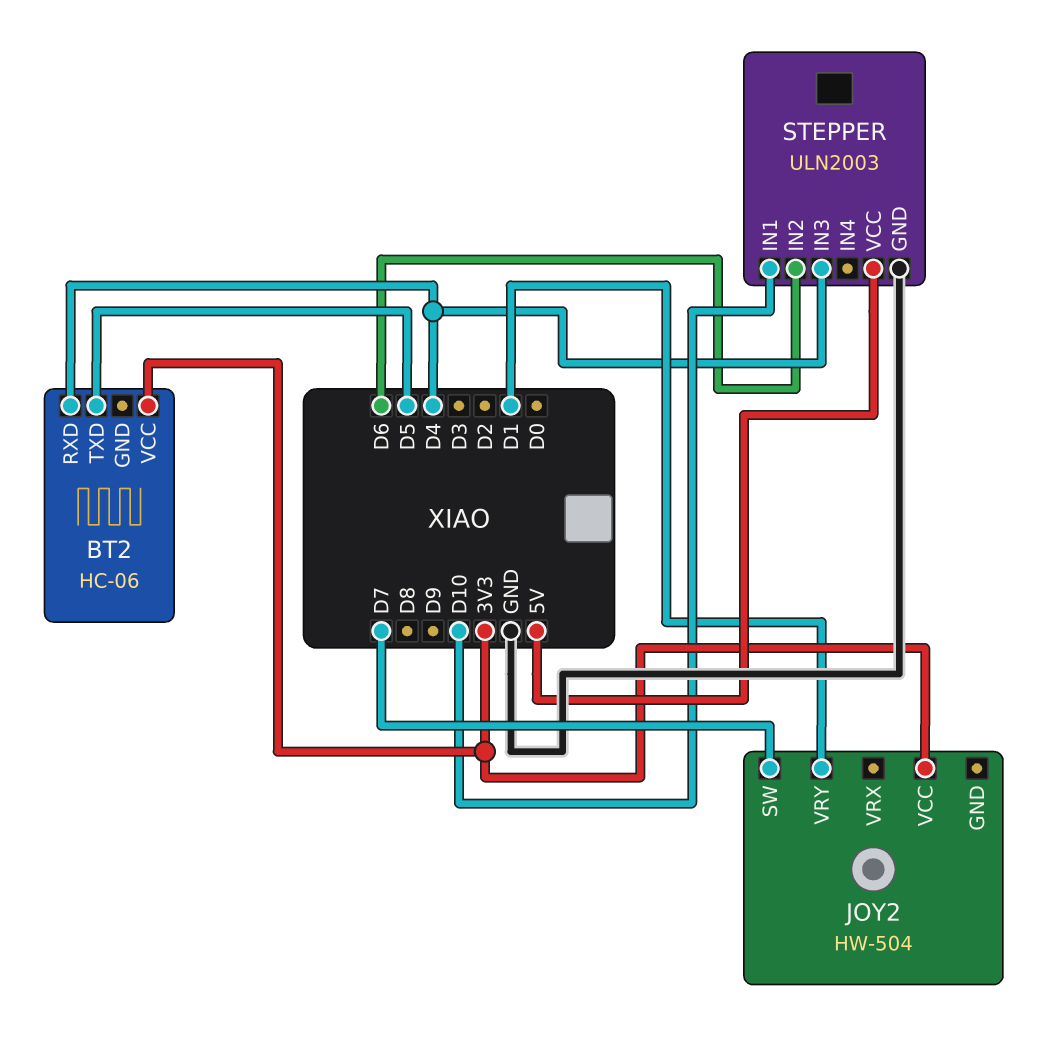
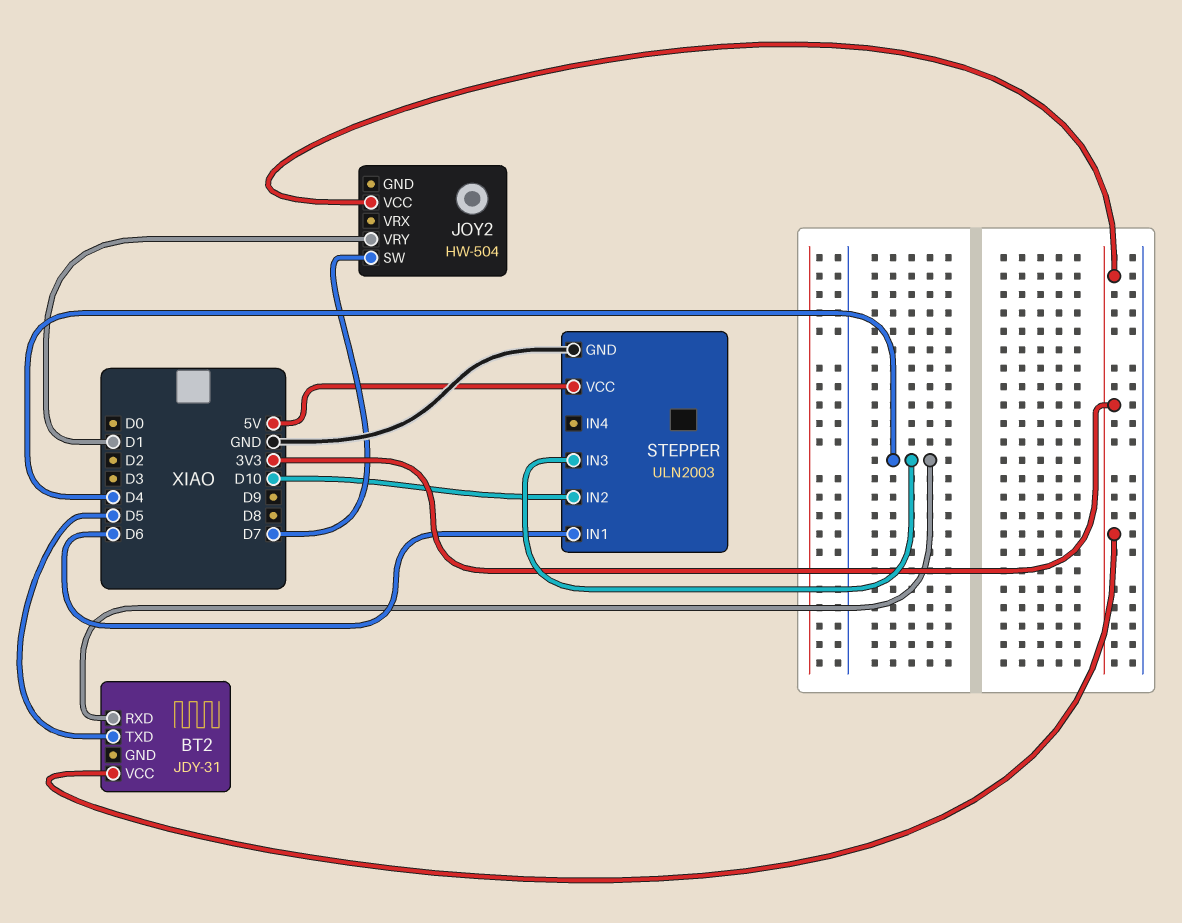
BT2: HC-06 -> JDY-31
STEPPER pin IN1: D10 -> D6
STEPPER pin IN2: D6 -> D10

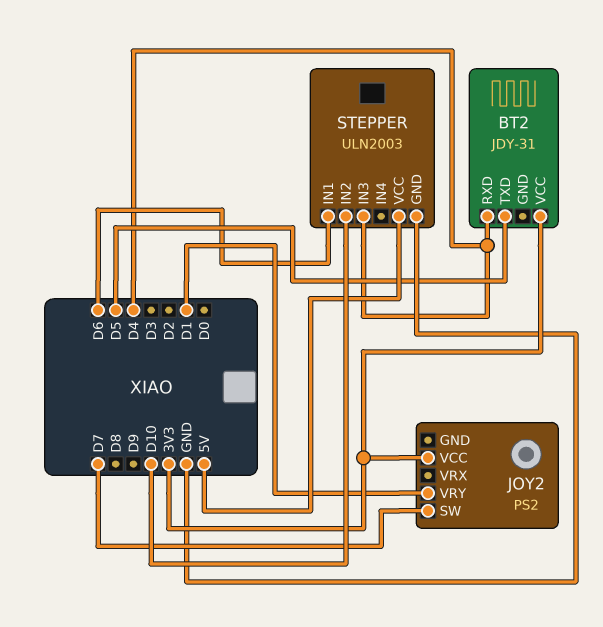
JOY2: HW-504 -> PS2

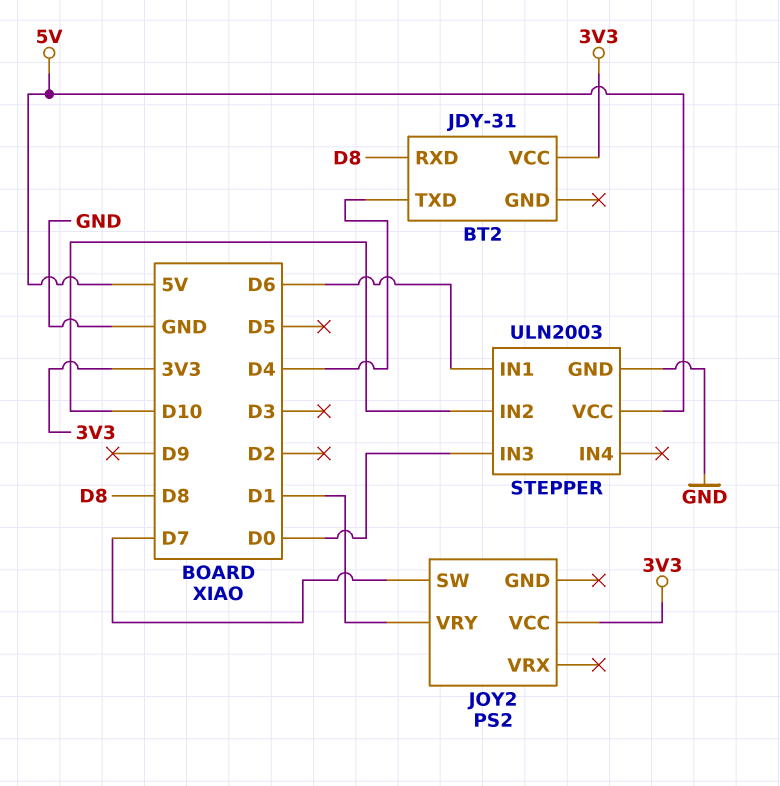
BT2 pin RXD: D4 -> D8
BT2 pin TXD: D5 -> D4
STEPPER pin IN3: D4 -> D0

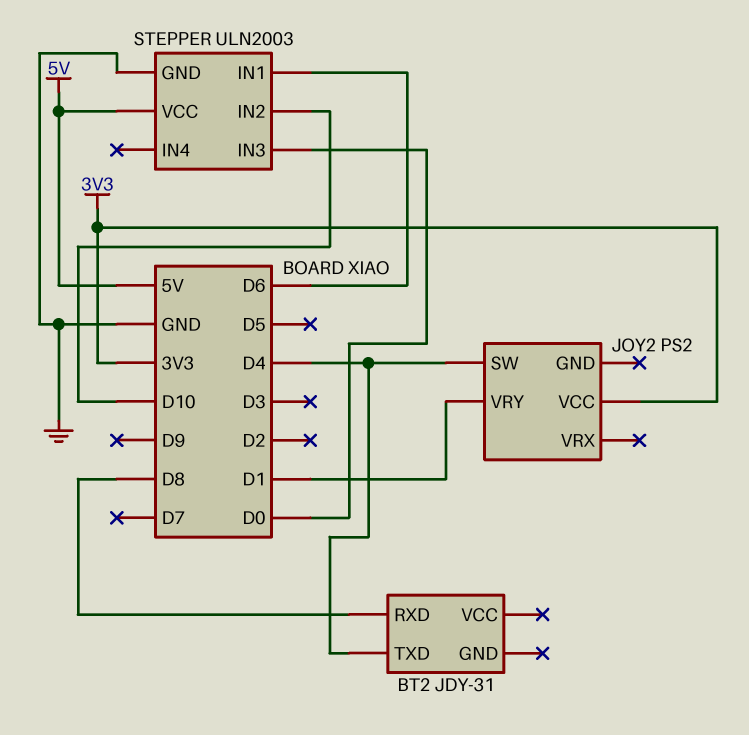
BT2 pin VCC: 3V3 -> none
JOY2 pin SW: D7 -> D4

